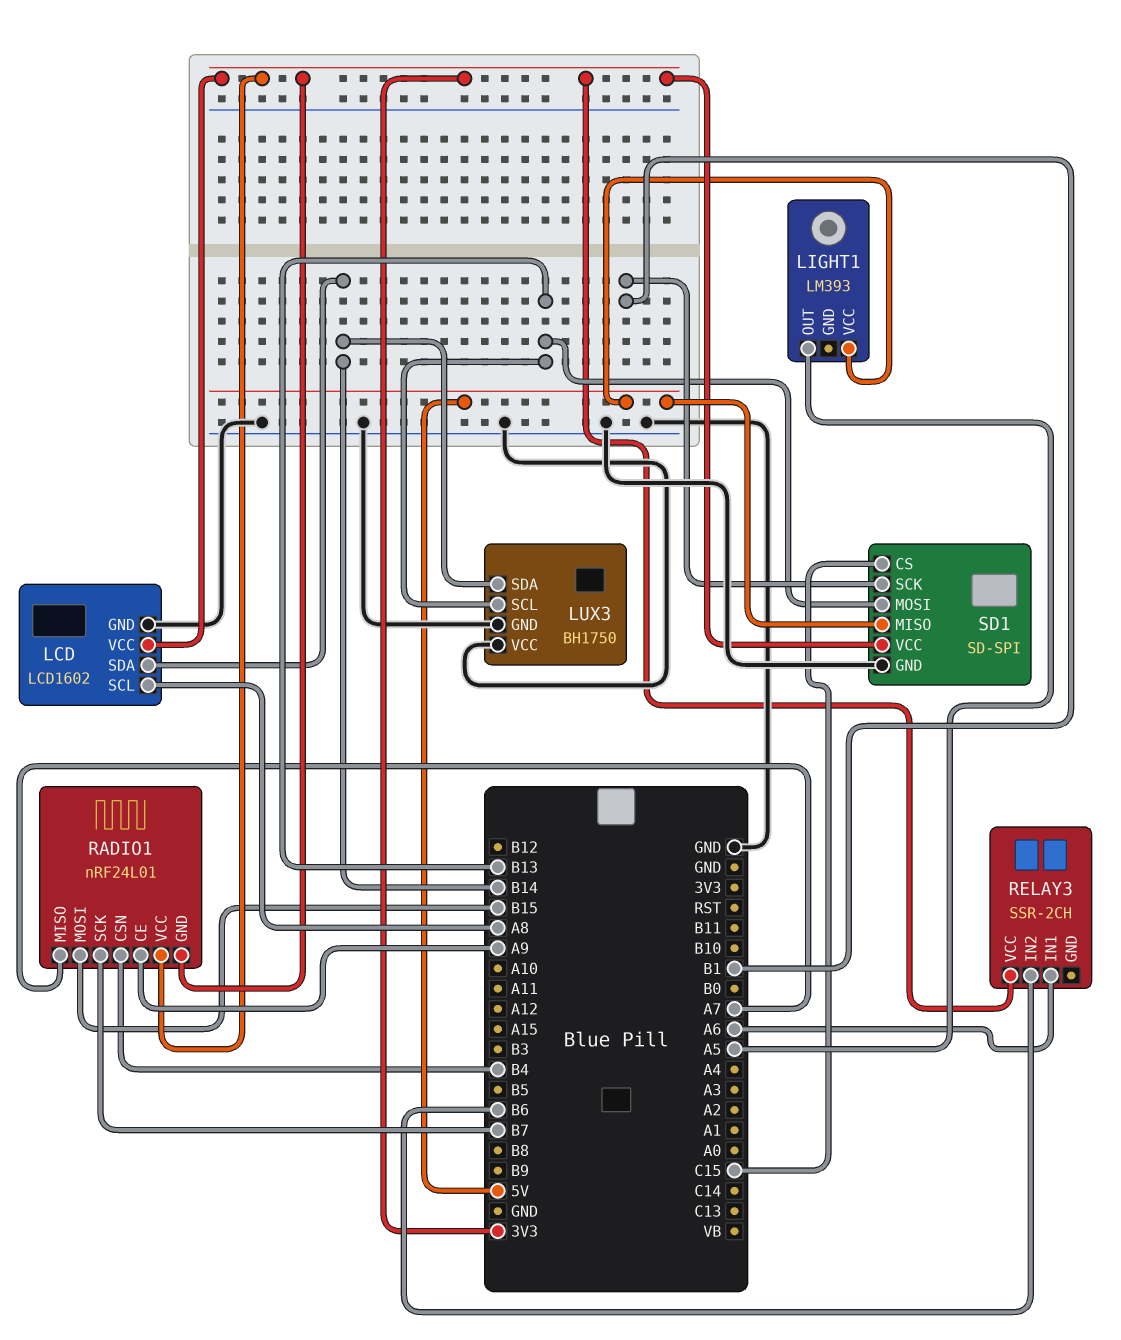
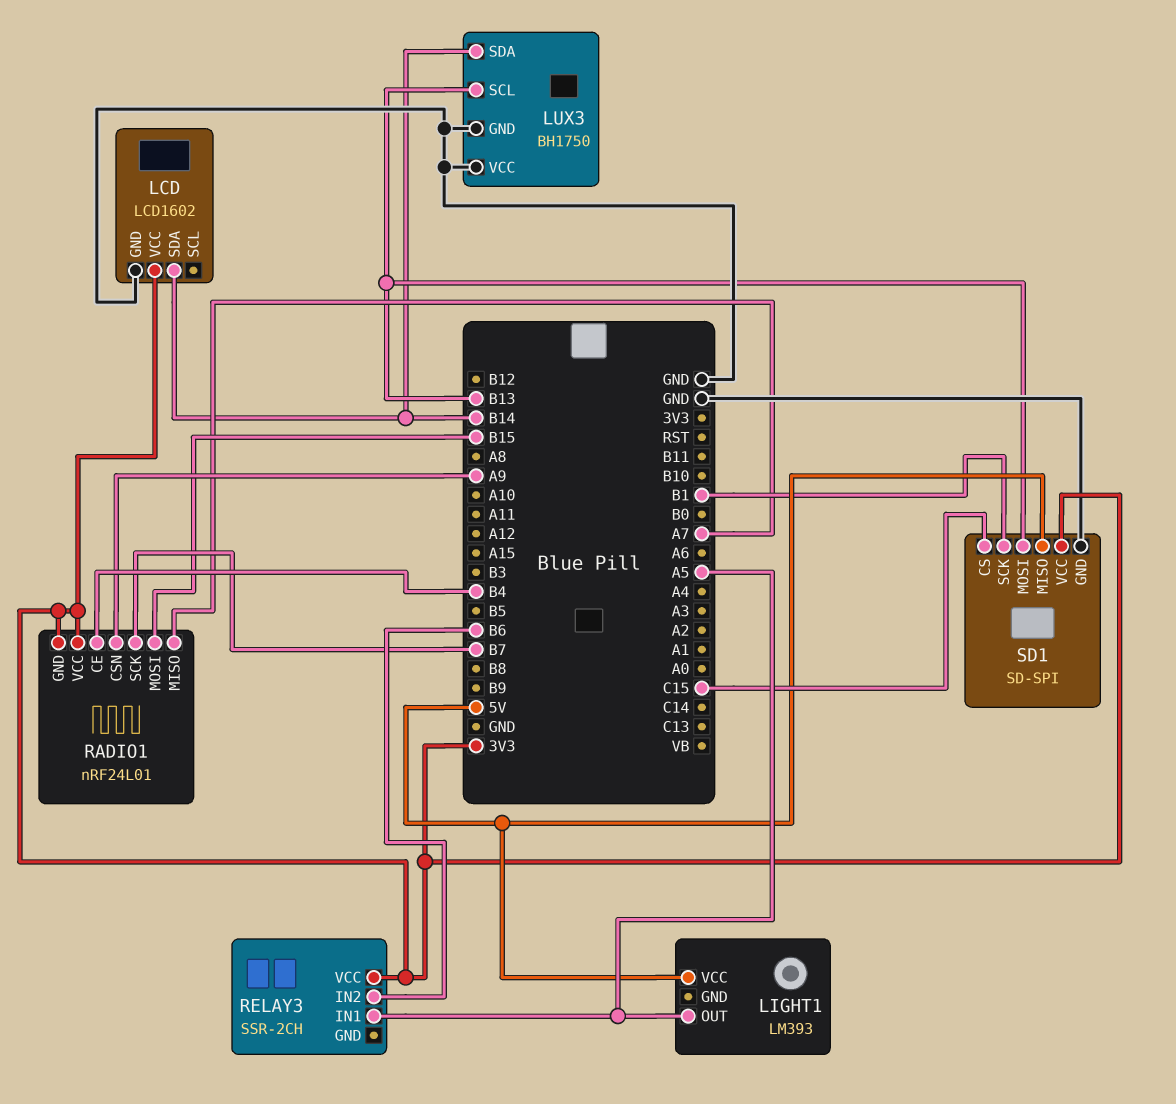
LCD pin SCL: A8 -> none
RADIO1 pin CE: A9 -> B4
RADIO1 pin CSN: B4 -> A9
RELAY3 pin IN1: A6 -> A5

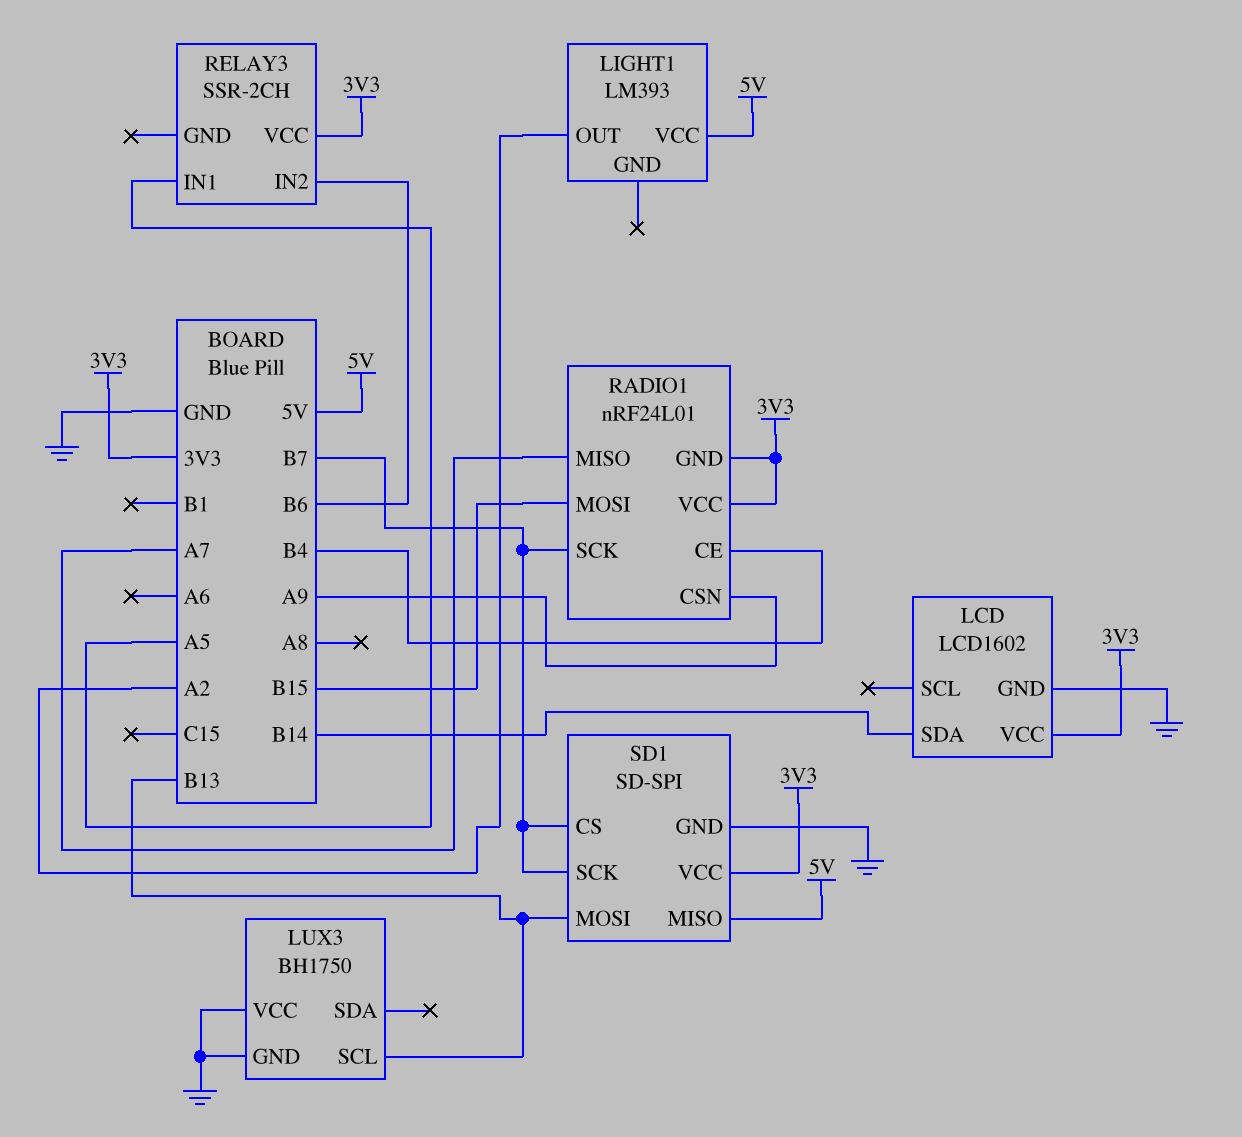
LIGHT1 pin OUT: A5 -> A2
LUX3 pin SDA: B14 -> none
SD1 pin CS: C15 -> B7
SD1 pin SCK: B1 -> B7

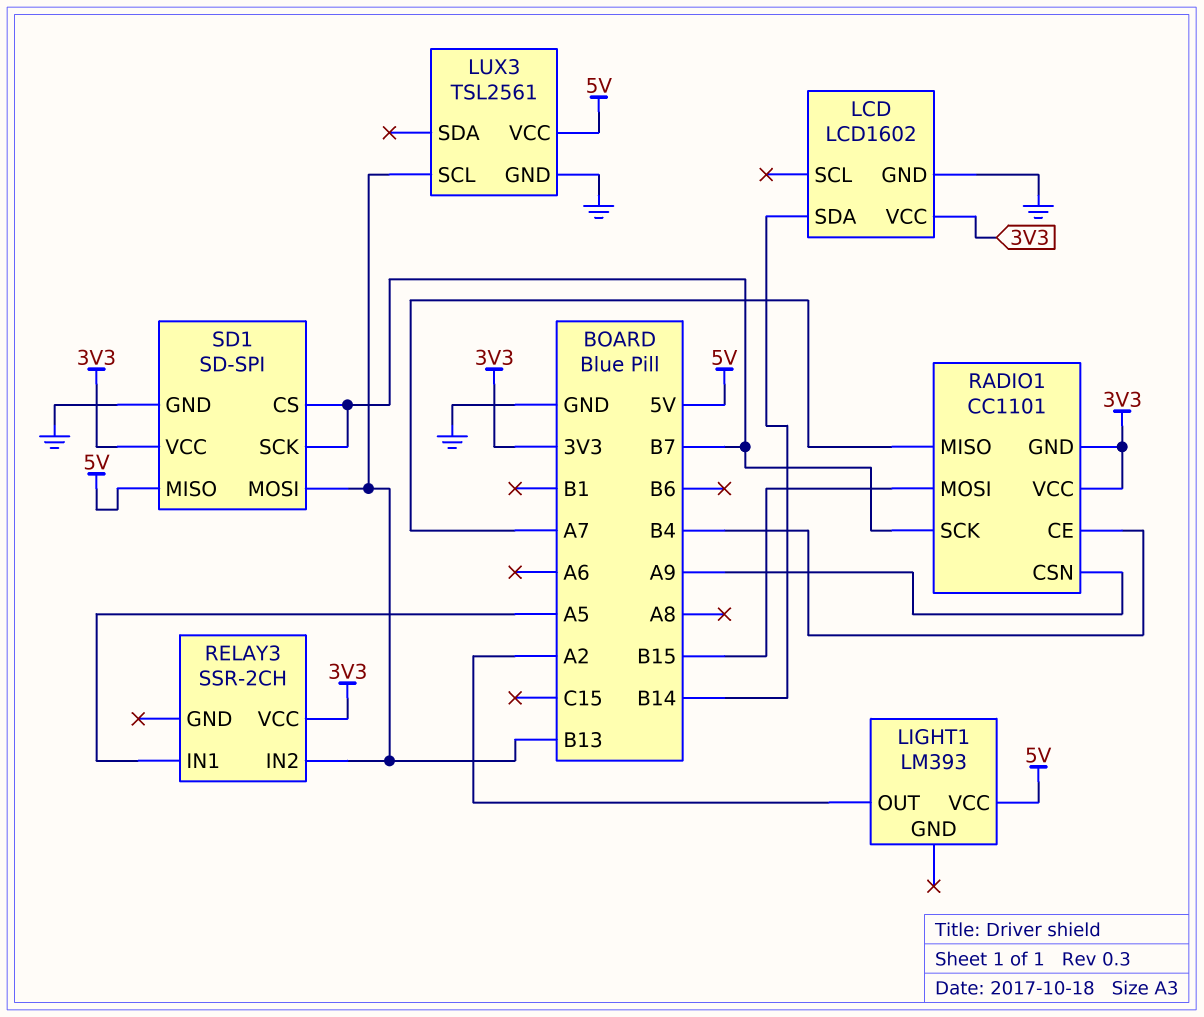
LUX3: BH1750 -> TSL2561
LUX3 pin VCC: GND -> 5V
RADIO1: nRF24L01 -> CC1101
RELAY3 pin IN2: B6 -> B13

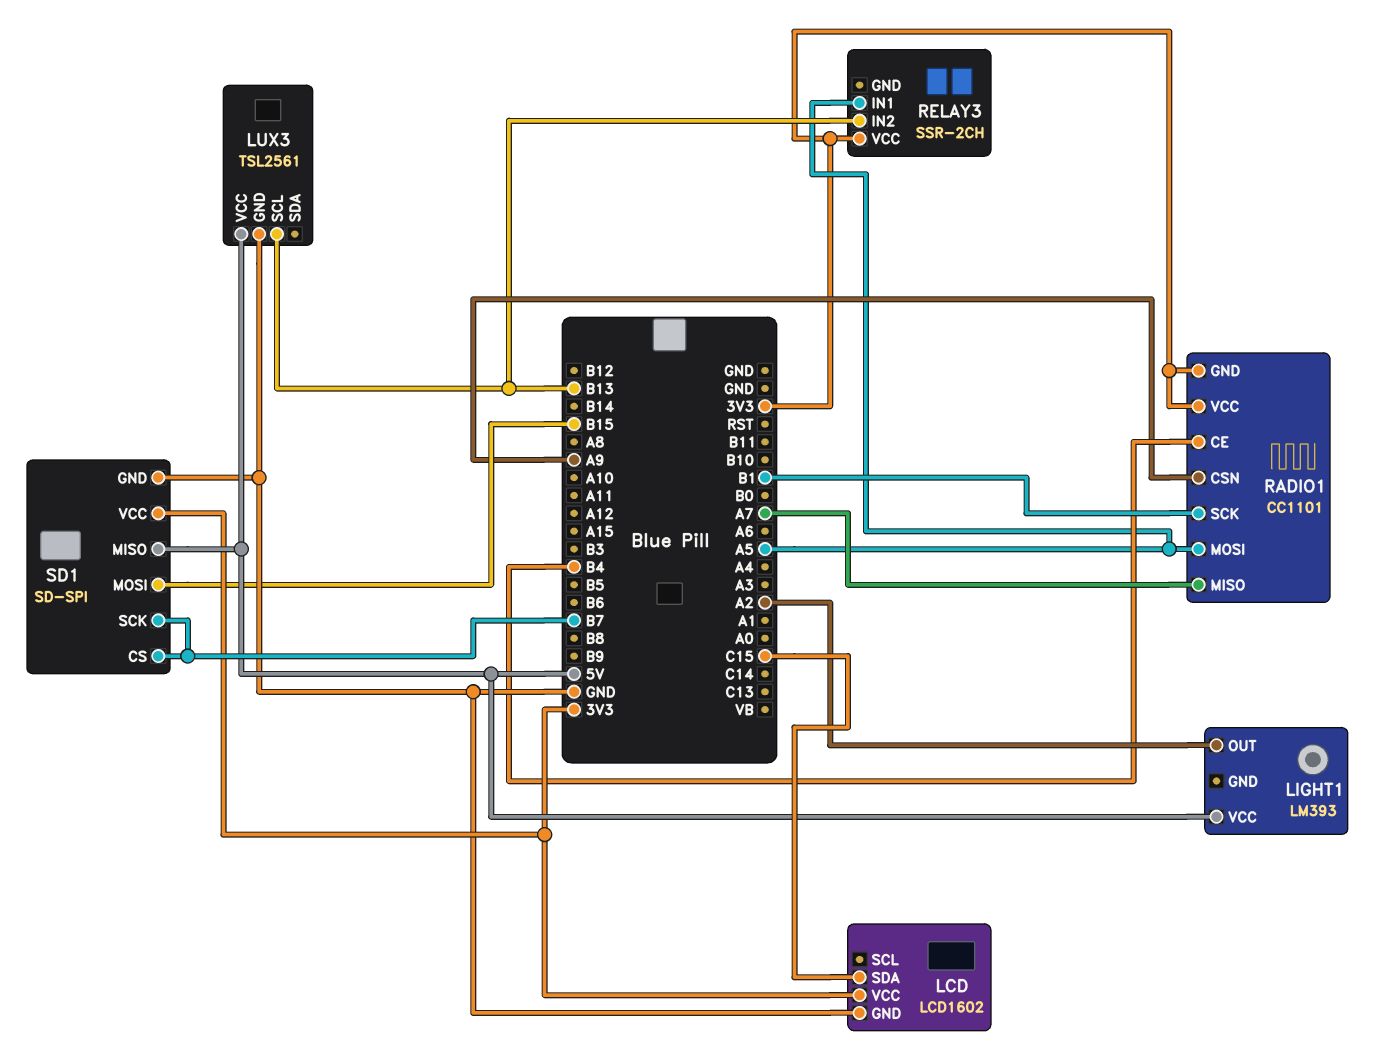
LCD pin SDA: B14 -> C15
RADIO1 pin MOSI: B15 -> A5
RADIO1 pin SCK: B7 -> B1
SD1 pin MOSI: B13 -> B15

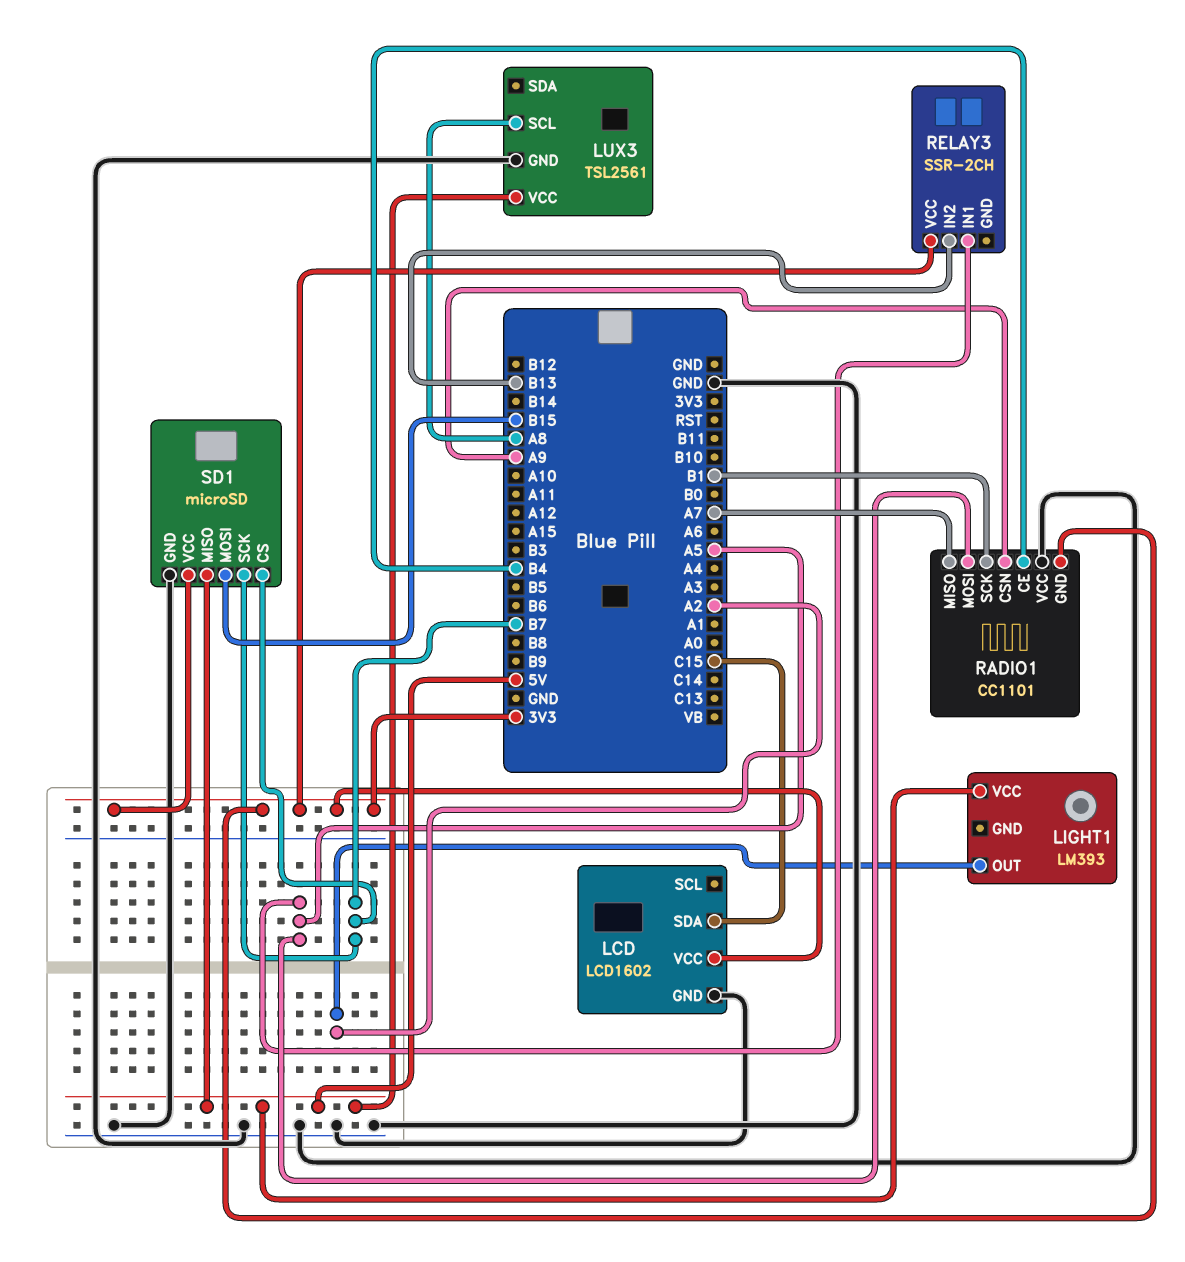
LUX3 pin SCL: B13 -> A8
RADIO1 pin VCC: 3V3 -> GND
SD1: SD-SPI -> microSD

